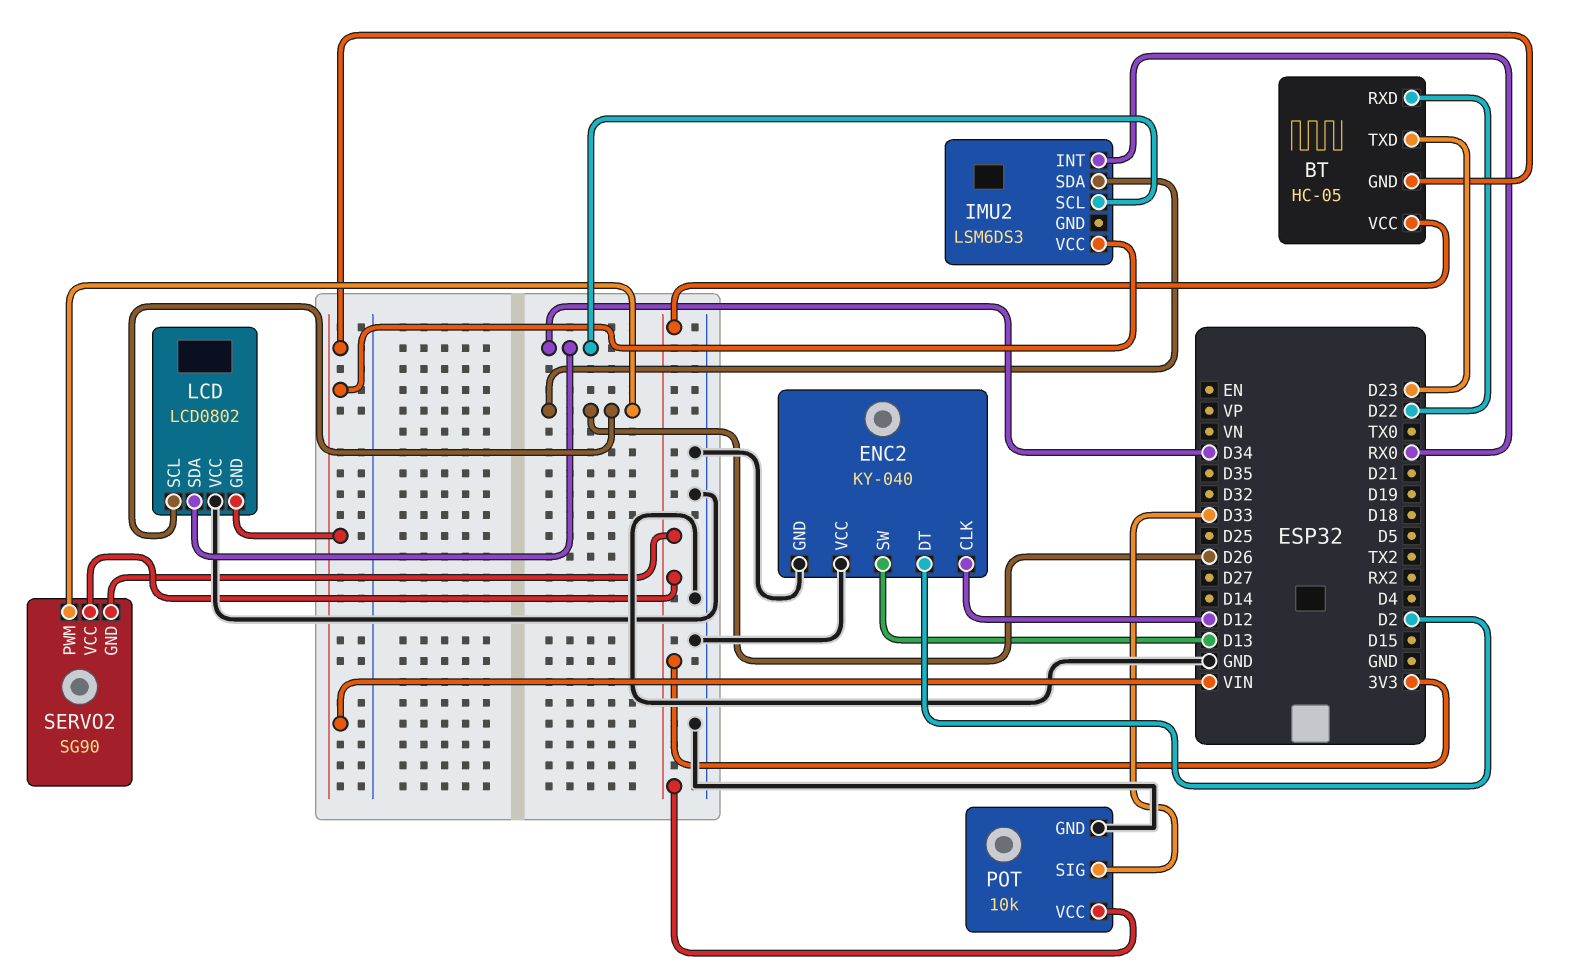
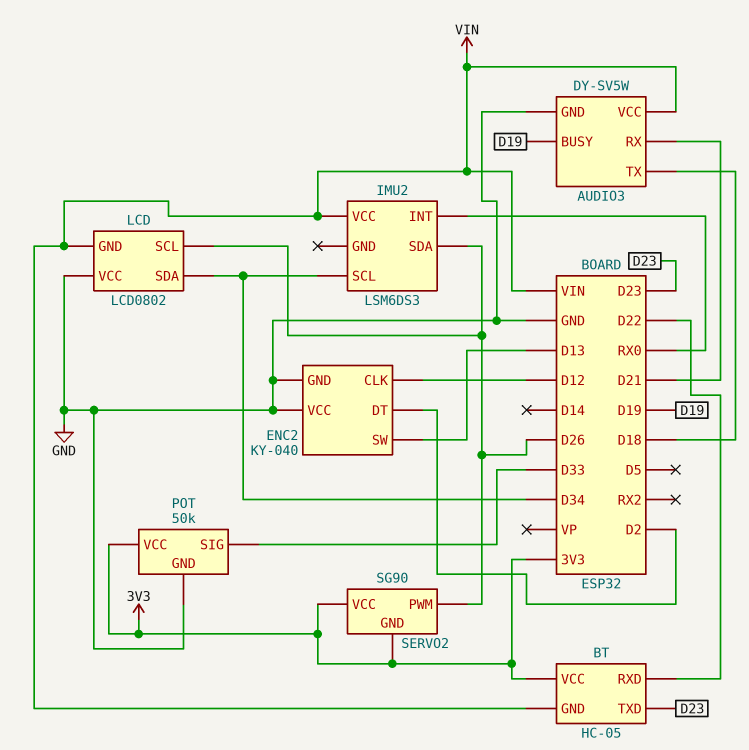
AUDIO3: none -> DY-SV5W
AUDIO3 pin BUSY: none -> D19
AUDIO3 pin GND: none -> GND
AUDIO3 pin RX: none -> D21
AUDIO3 pin TX: none -> D18
AUDIO3 pin VCC: none -> VIN
POT: 10k -> 50k

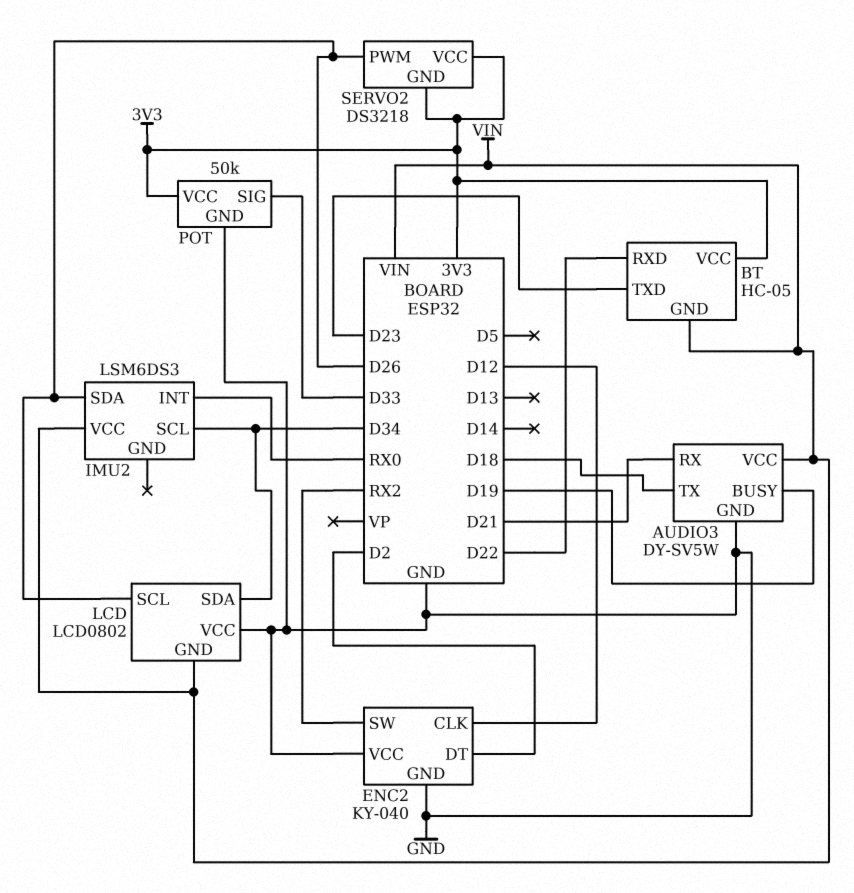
ENC2 pin SW: D13 -> RX2
SERVO2: SG90 -> DS3218

